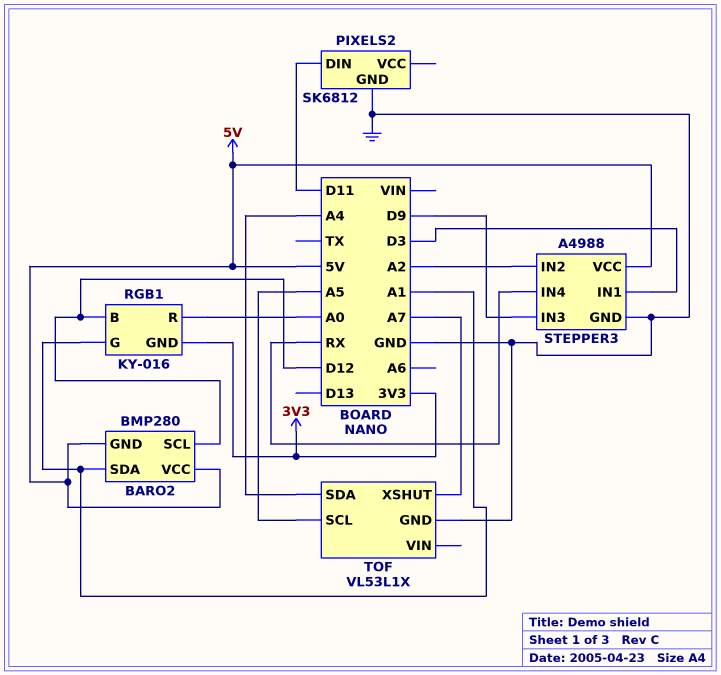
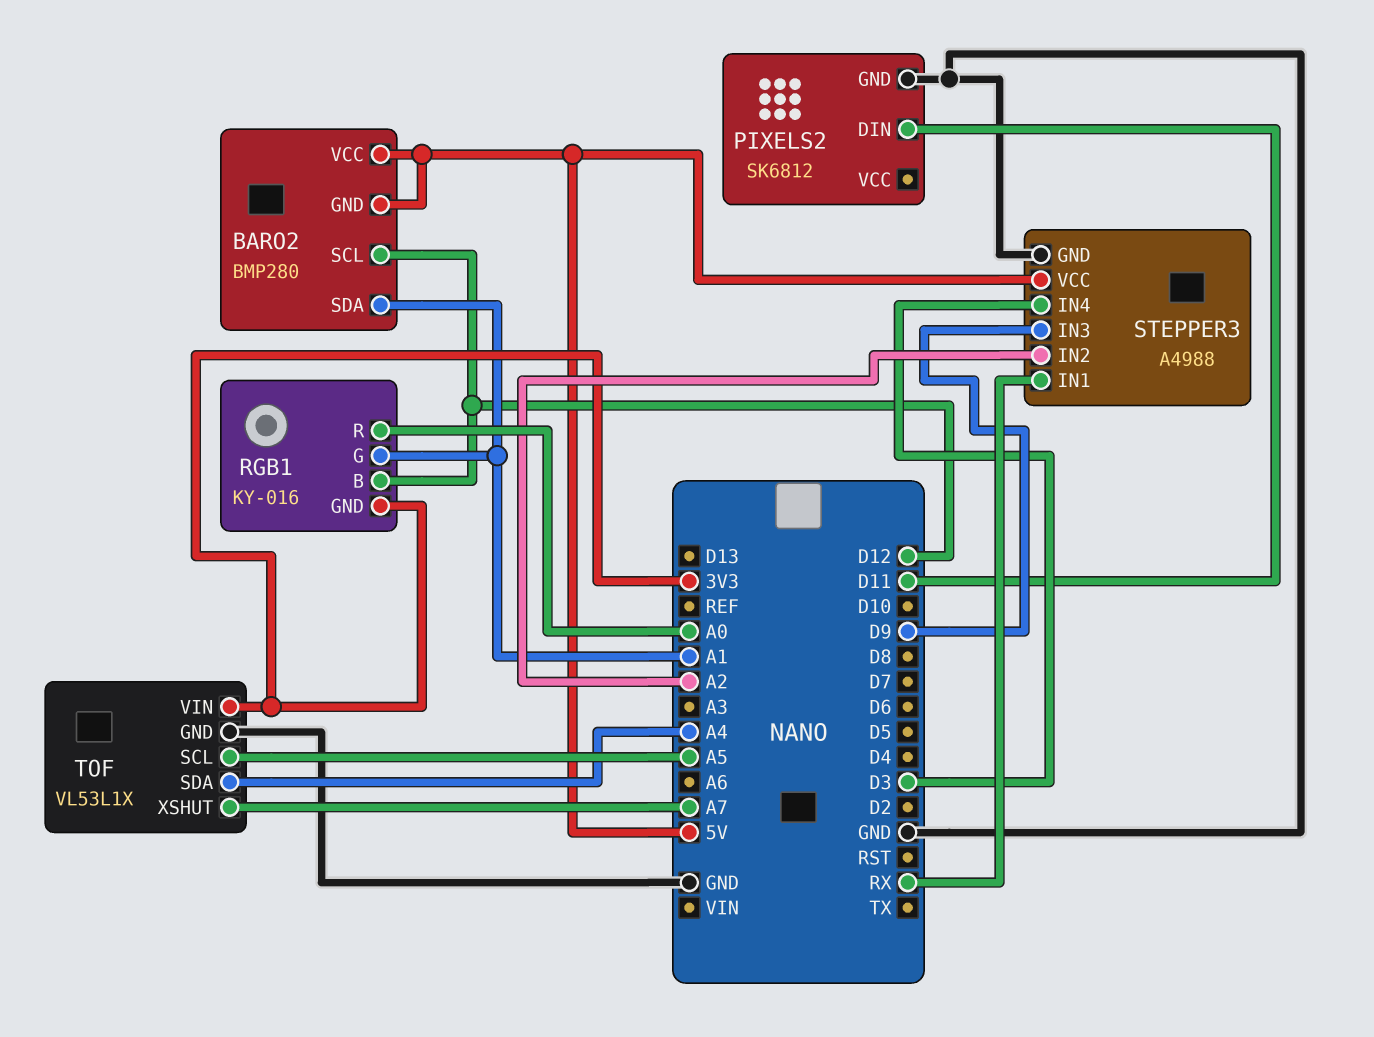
STEPPER3 pin IN1: D3 -> RX
STEPPER3 pin IN4: RX -> D3
TOF pin VIN: none -> 3V3

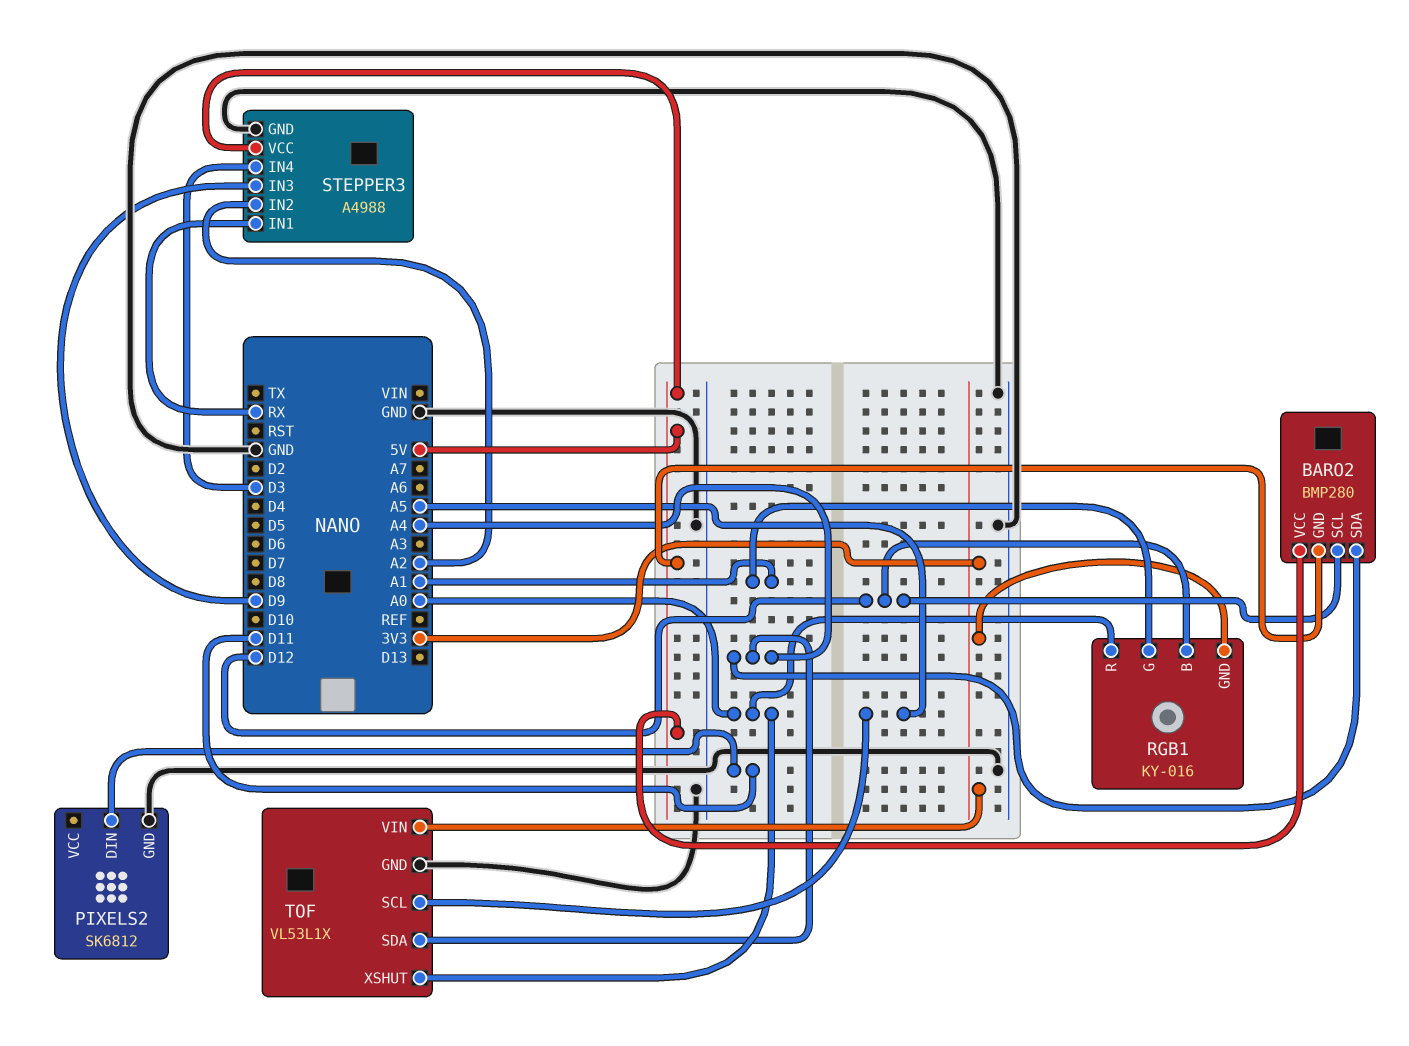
BARO2 pin SDA: A1 -> A4
TOF pin XSHUT: A7 -> A0

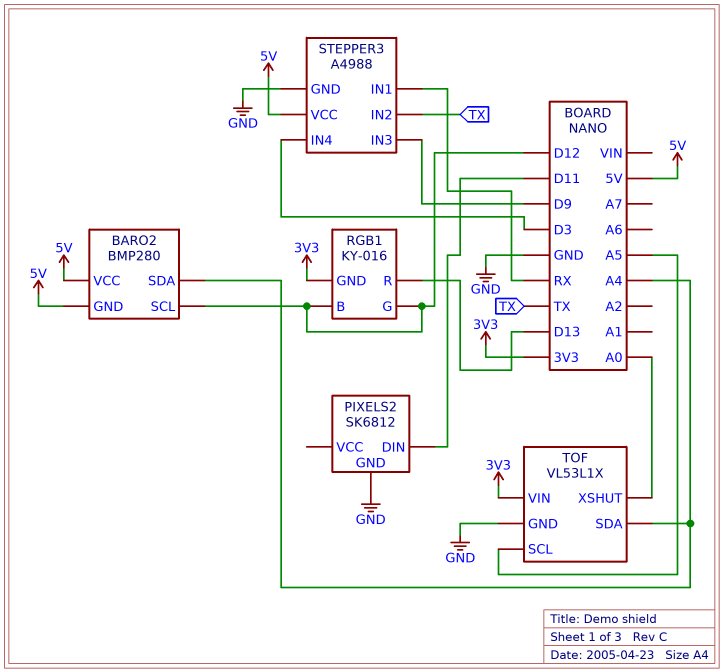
RGB1 pin G: A1 -> D12
RGB1 pin R: A0 -> D13
STEPPER3 pin IN2: A2 -> TX

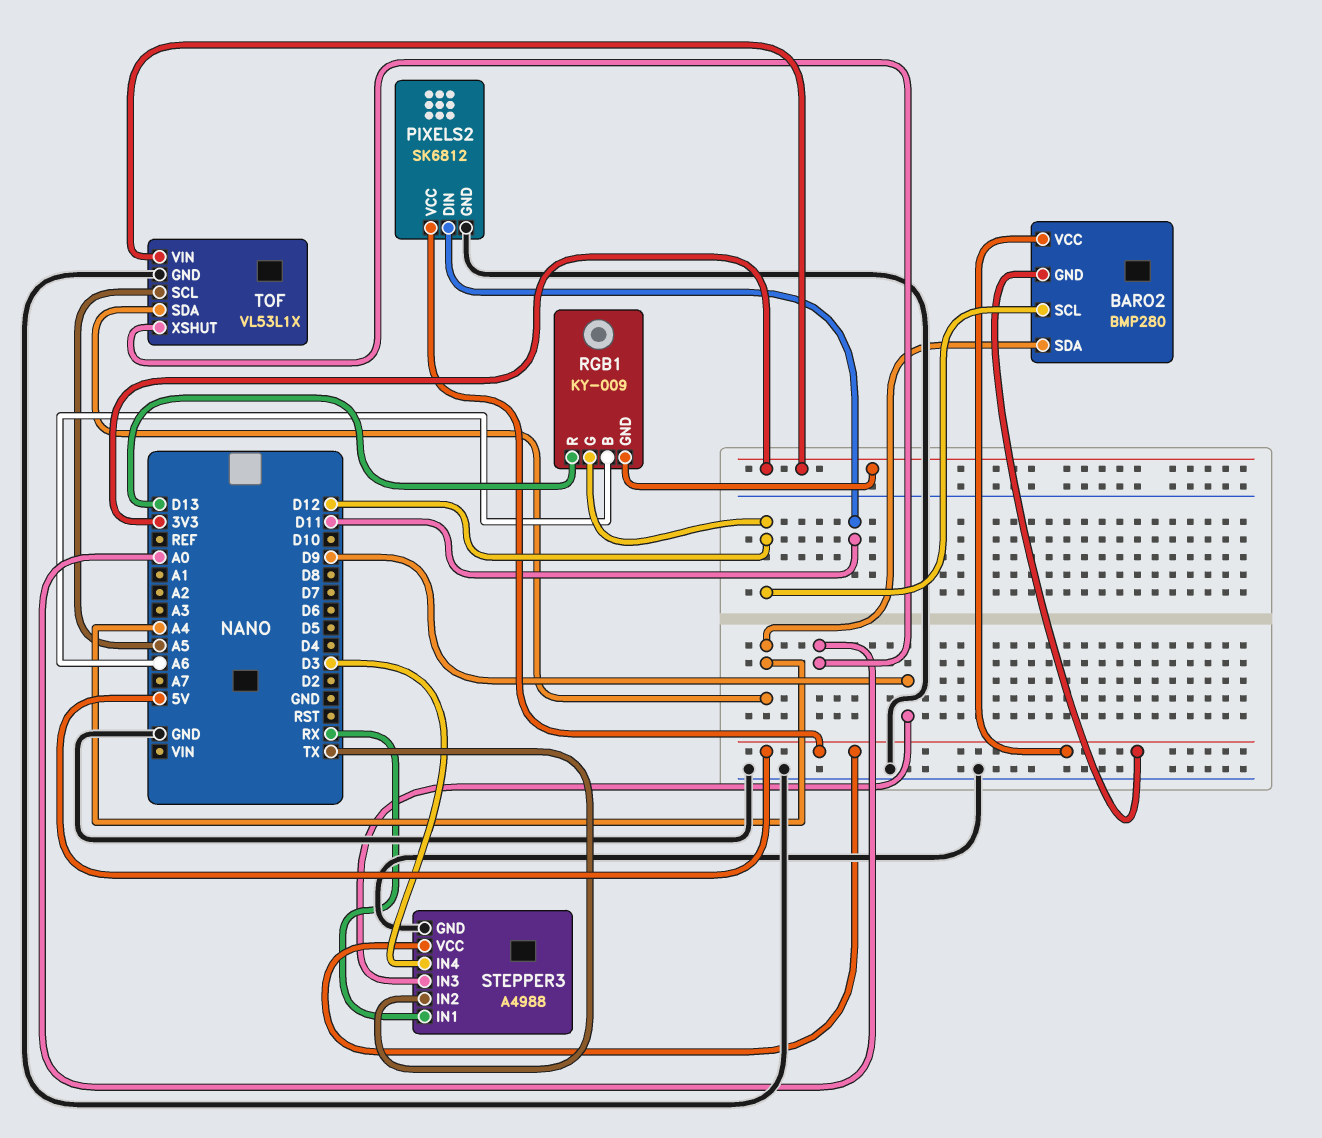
PIXELS2 pin VCC: none -> 5V
RGB1: KY-016 -> KY-009
RGB1 pin B: D12 -> A6

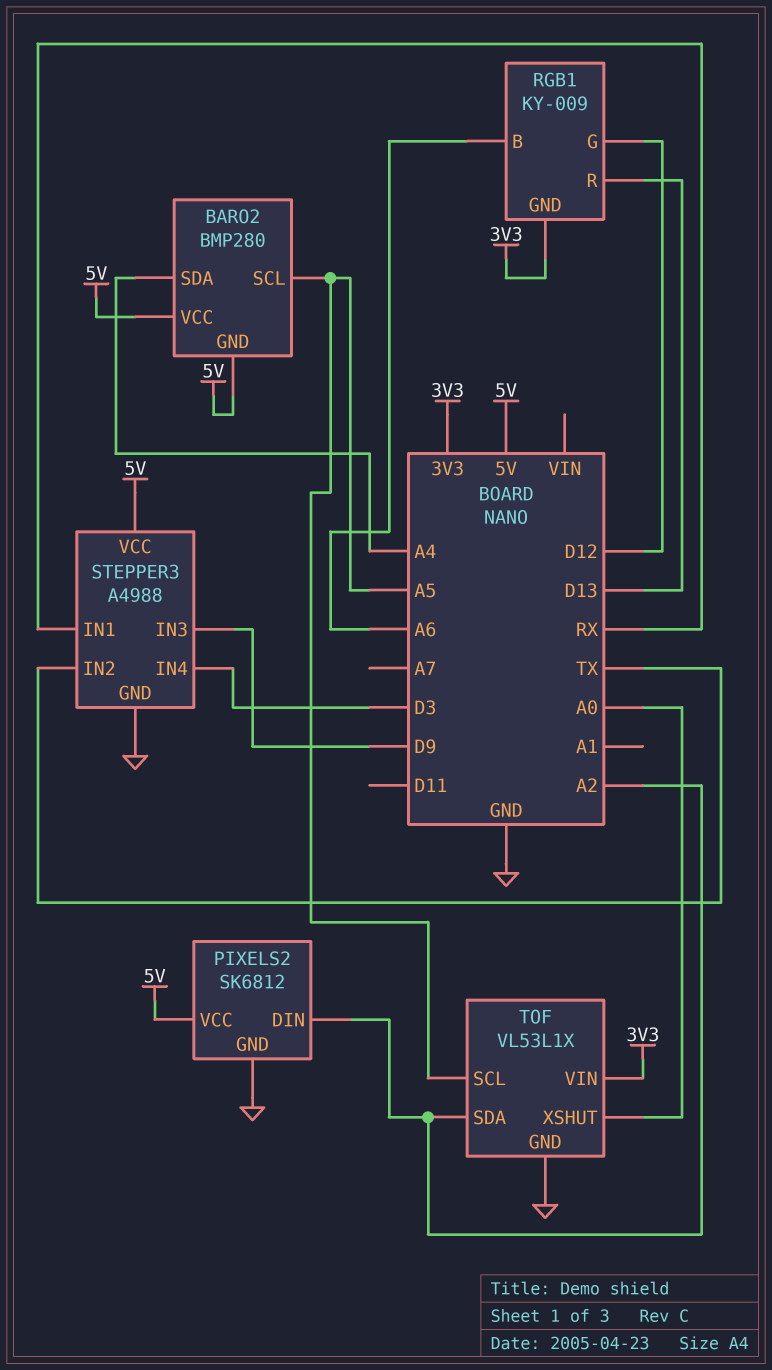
BARO2 pin SCL: D12 -> A5
PIXELS2 pin DIN: D11 -> A2
TOF pin SDA: A4 -> A2

